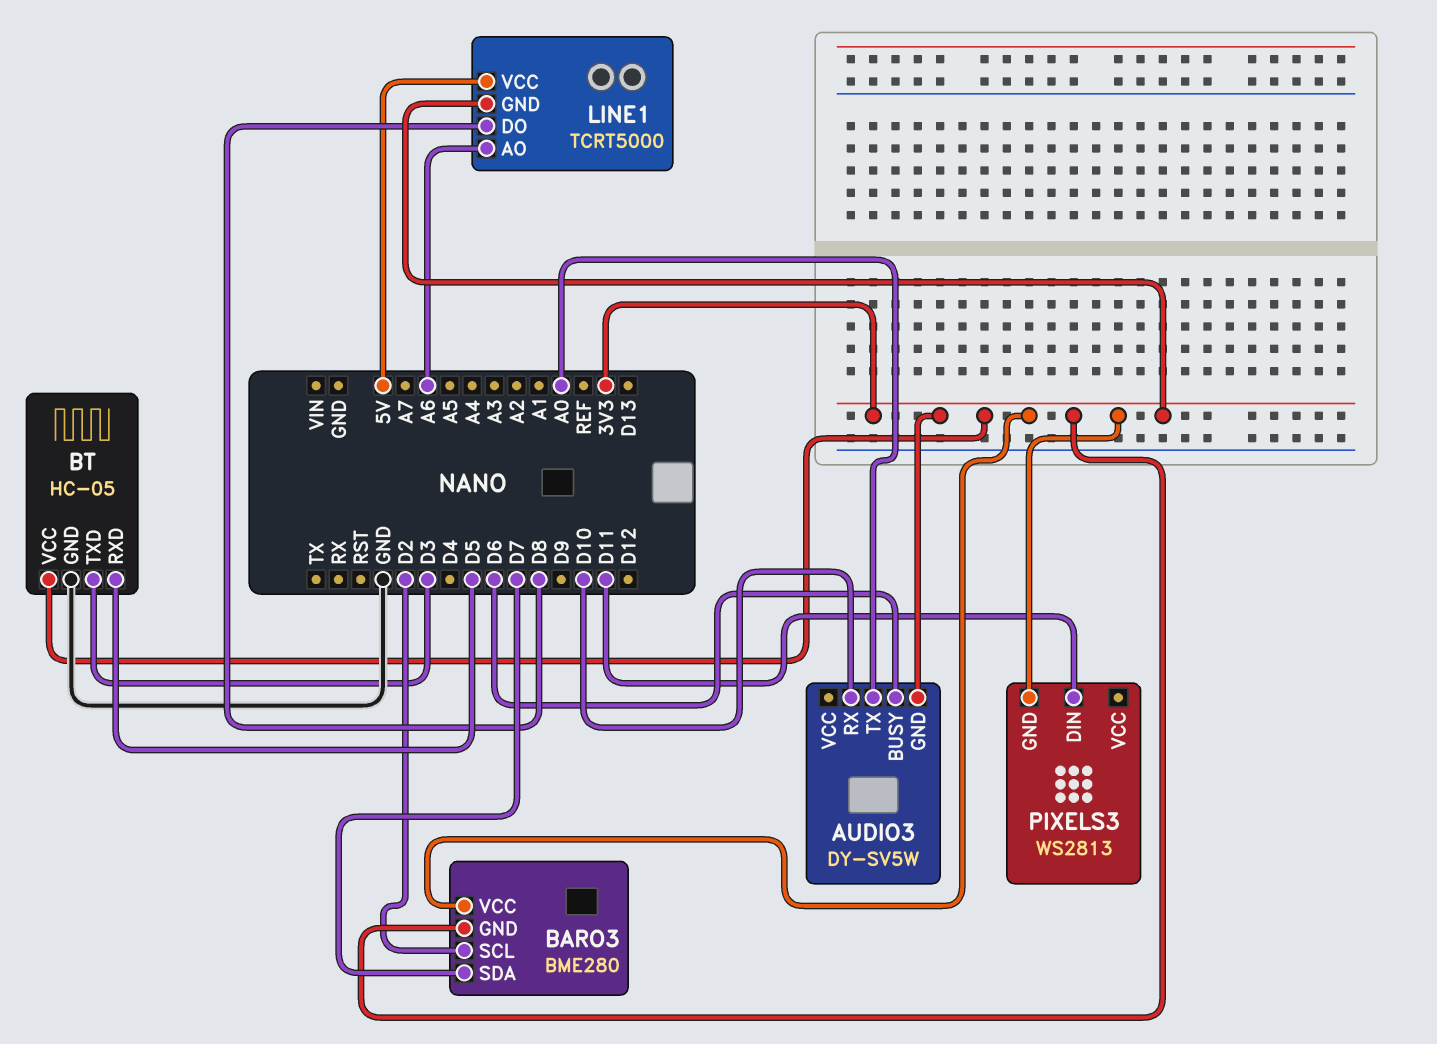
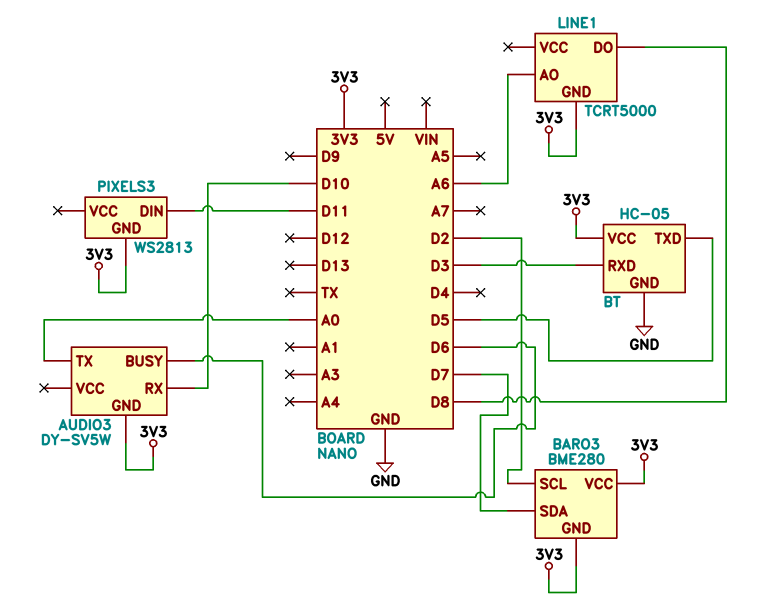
BT pin RXD: D5 -> D3
BT pin TXD: D3 -> D5
LINE1 pin VCC: 5V -> none

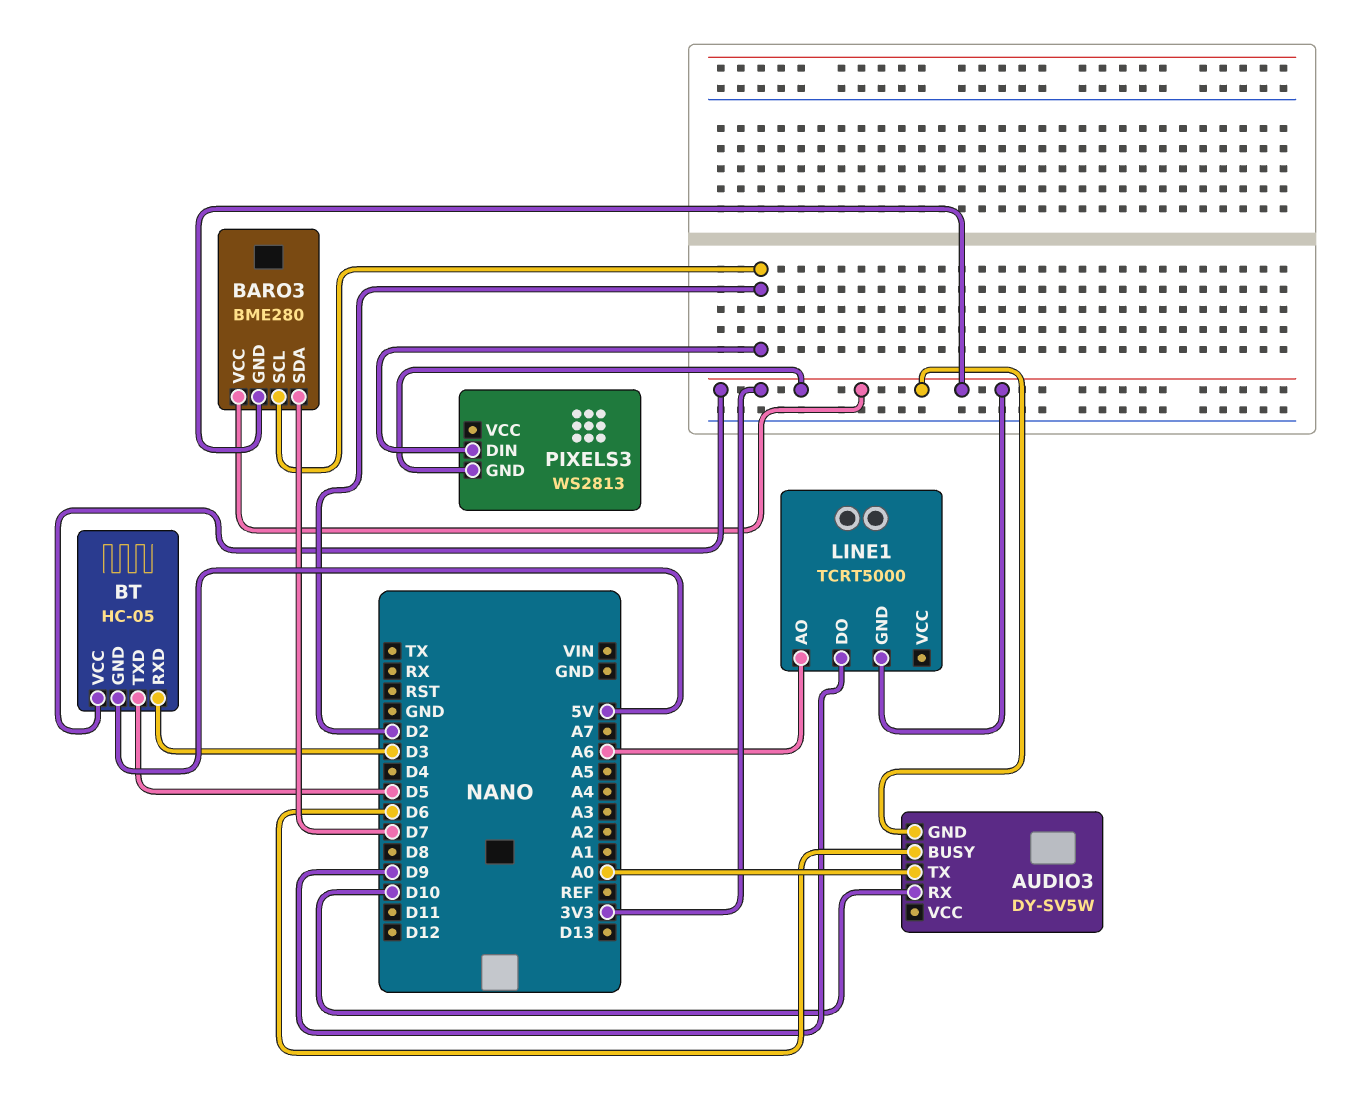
BT pin GND: GND -> 5V
LINE1 pin DO: D8 -> D9
PIXELS3 pin DIN: D11 -> D2

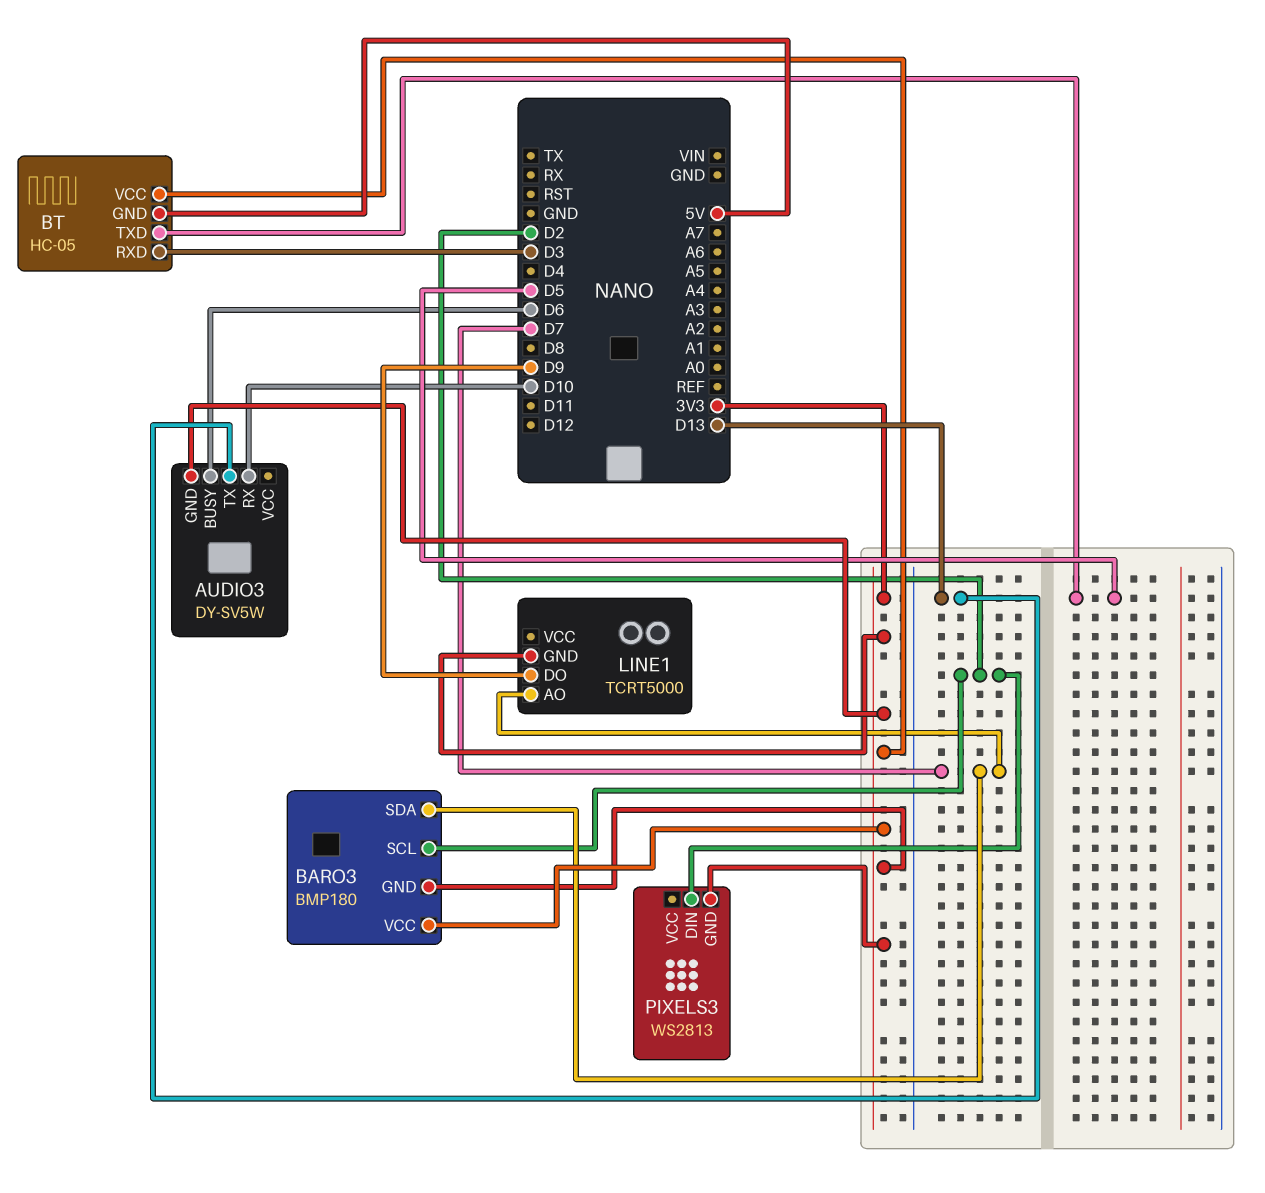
AUDIO3 pin TX: A0 -> D13
BARO3: BME280 -> BMP180
LINE1 pin AO: A6 -> D7

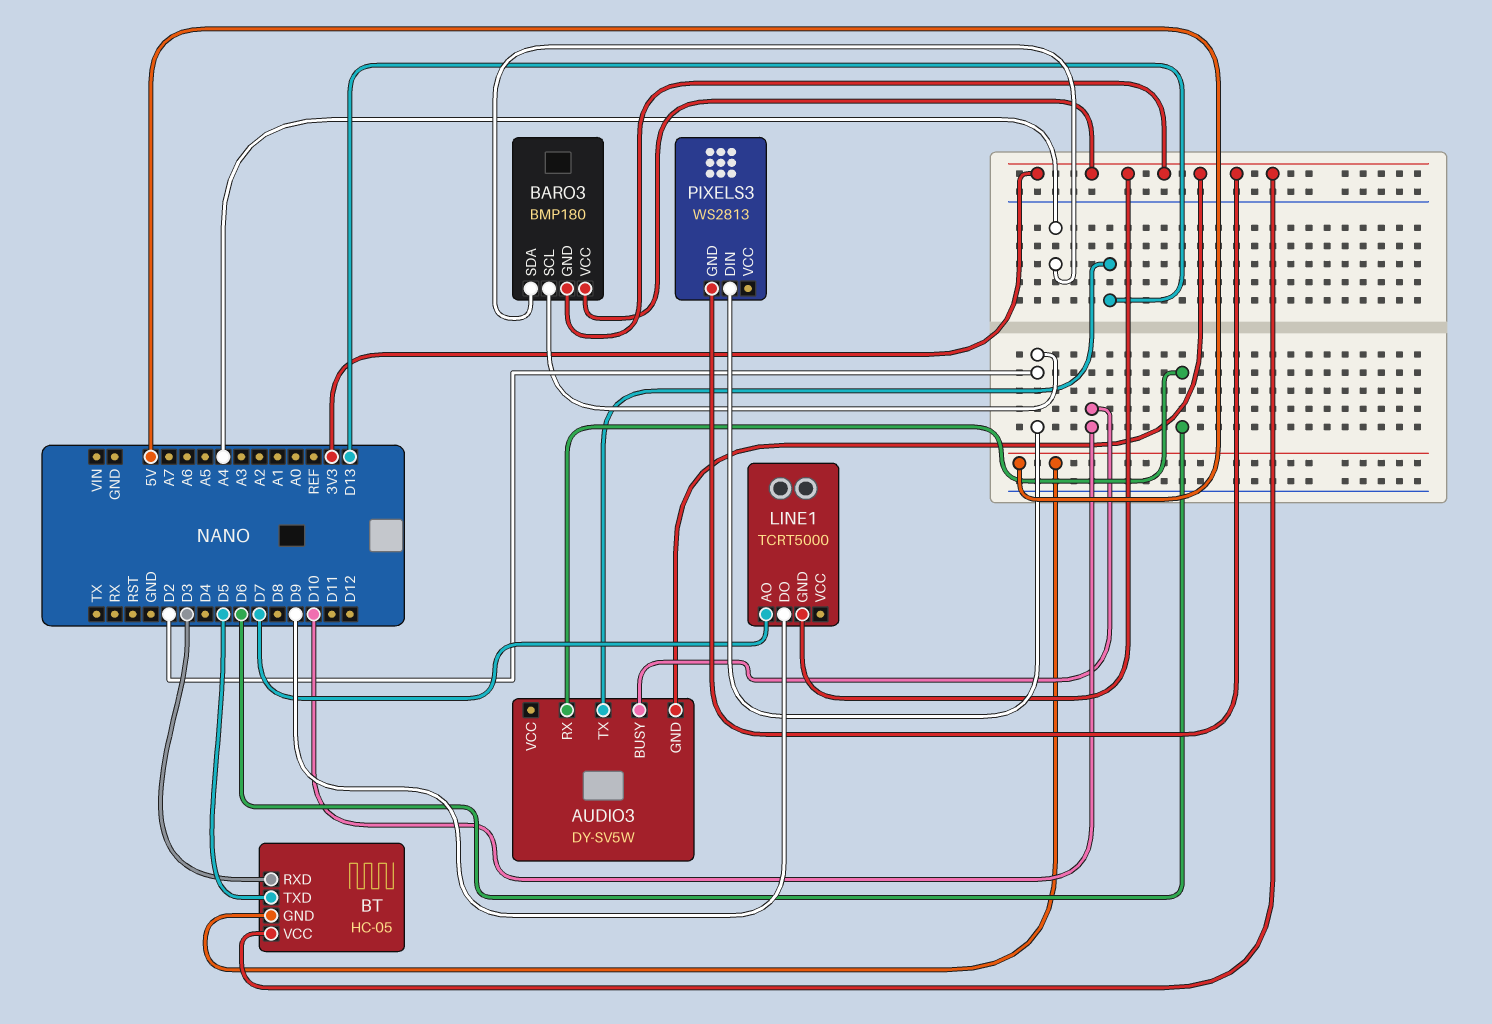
AUDIO3 pin BUSY: D6 -> D10
AUDIO3 pin RX: D10 -> D6
BARO3 pin SDA: D7 -> A4

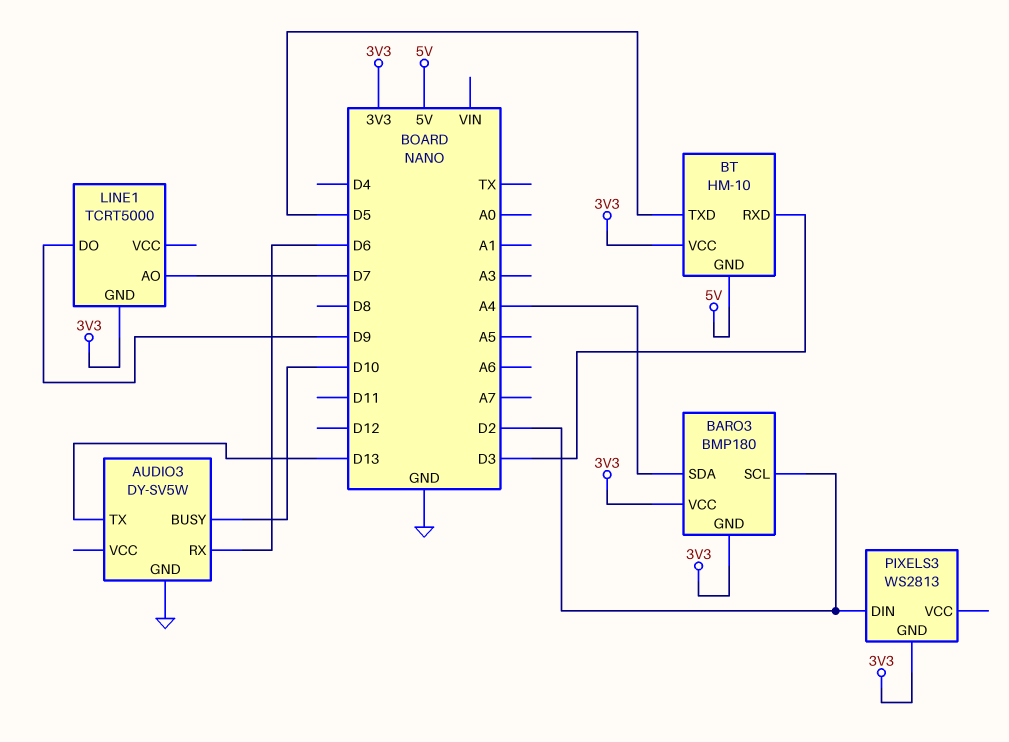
AUDIO3 pin GND: 3V3 -> GND
BT: HC-05 -> HM-10

